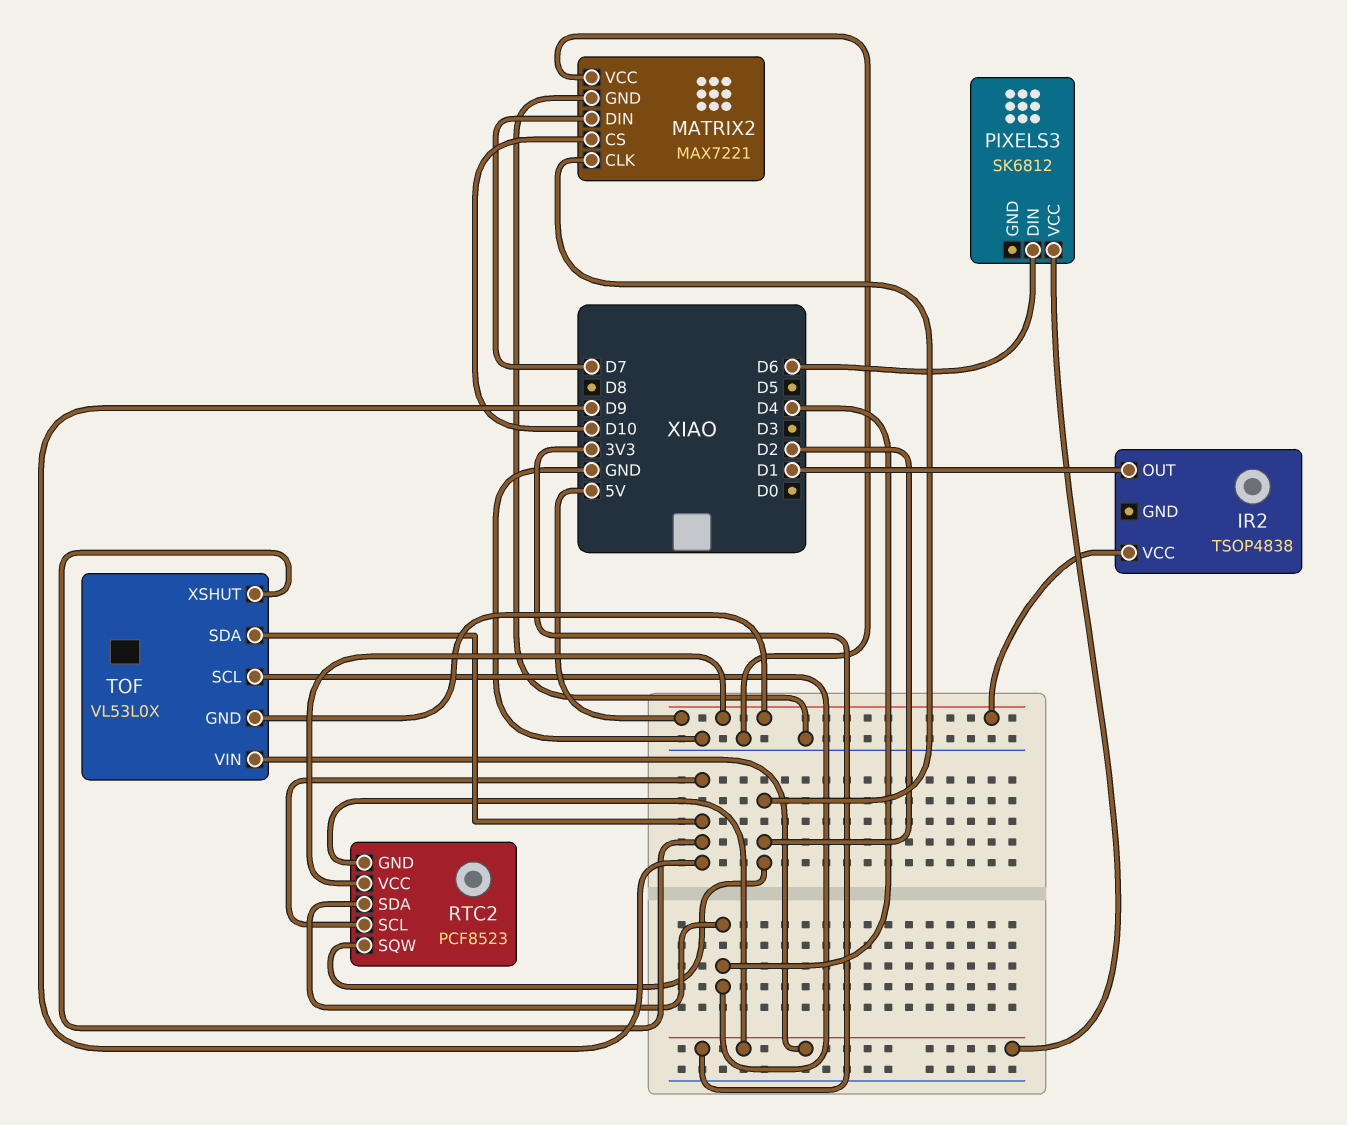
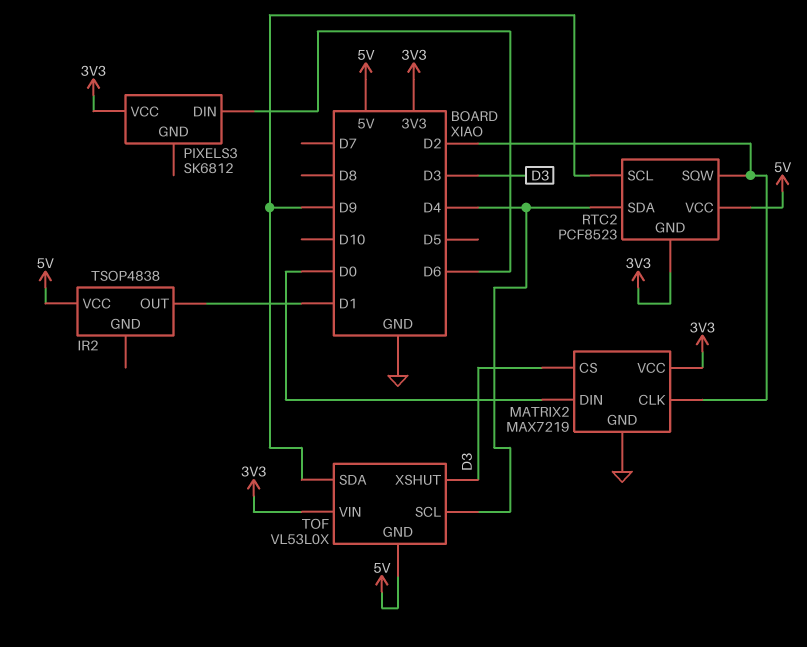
MATRIX2: MAX7221 -> MAX7219
MATRIX2 pin CS: D10 -> D3
MATRIX2 pin DIN: D7 -> D0
MATRIX2 pin VCC: GND -> 3V3
TOF pin XSHUT: D9 -> D3

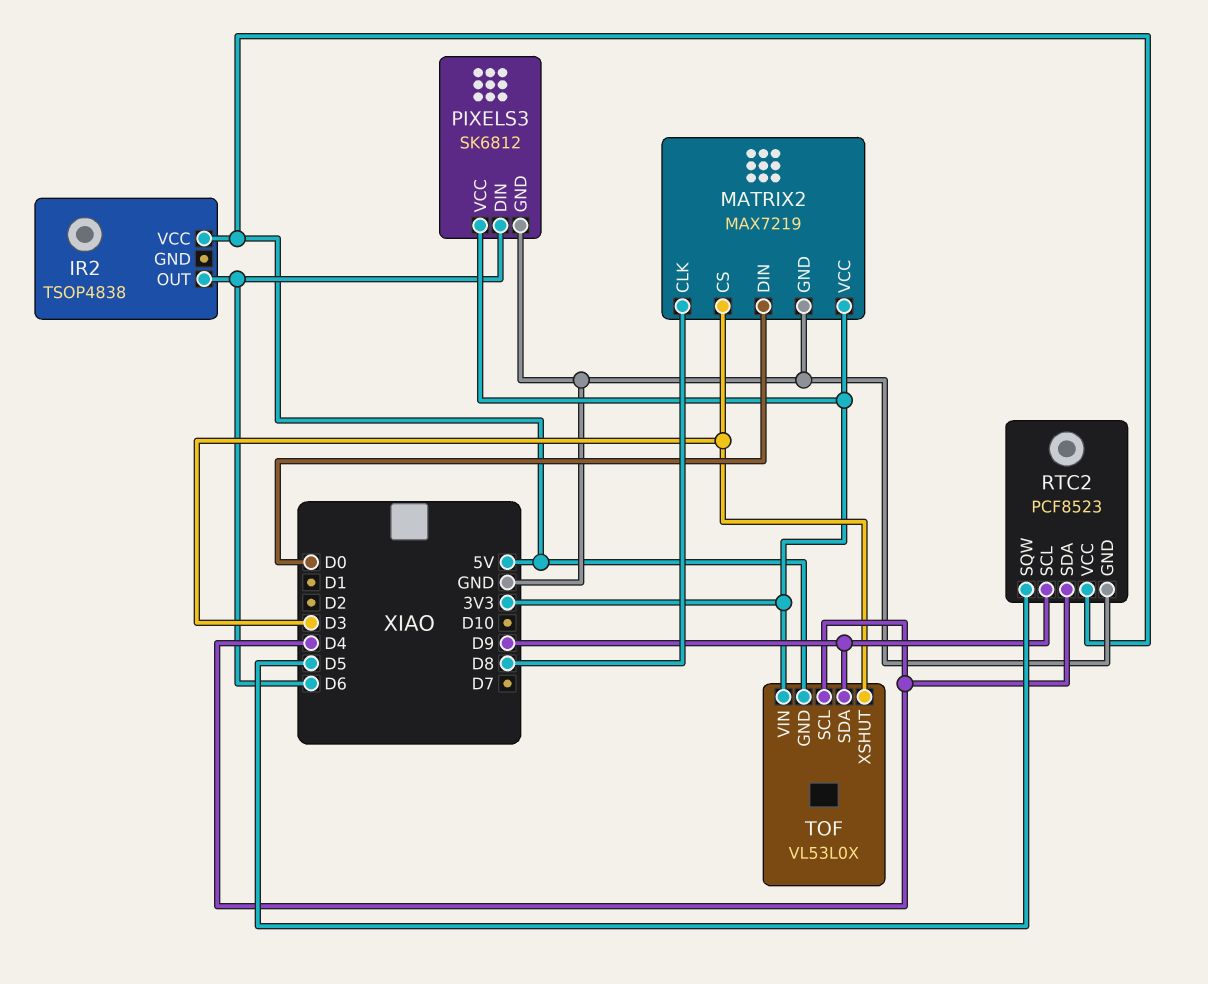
IR2 pin OUT: D1 -> D6
MATRIX2 pin CLK: D2 -> D8
PIXELS3 pin GND: none -> GND
RTC2 pin GND: 3V3 -> GND
RTC2 pin SQW: D2 -> D5

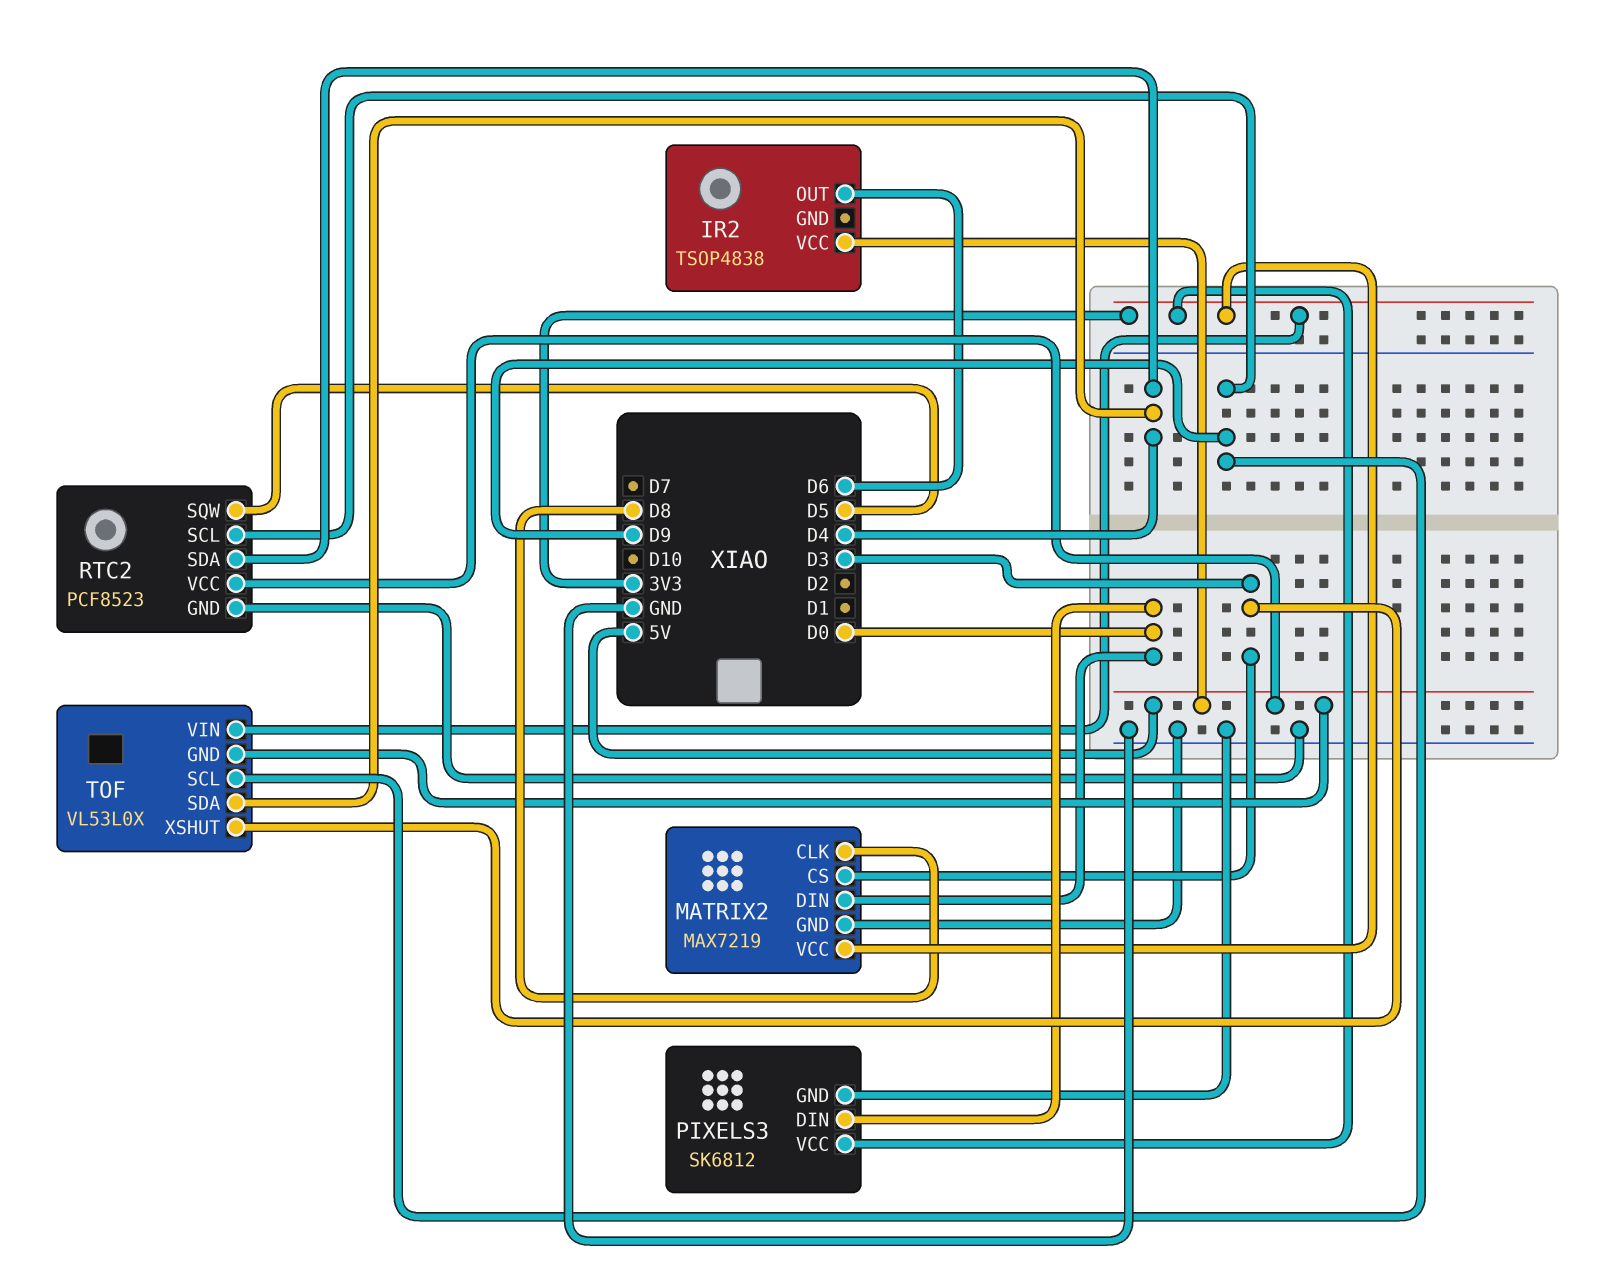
PIXELS3 pin DIN: D6 -> D0
TOF pin SCL: D4 -> D9
TOF pin SDA: D9 -> D4

